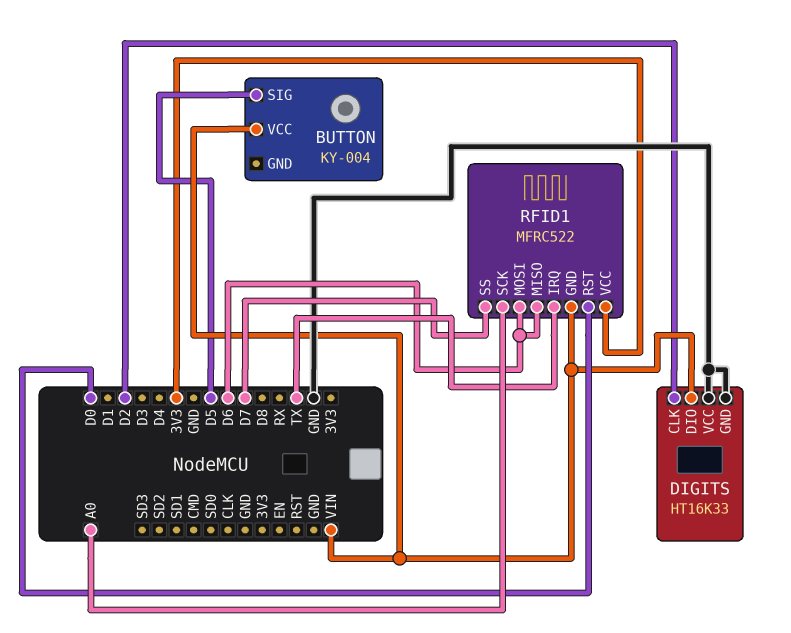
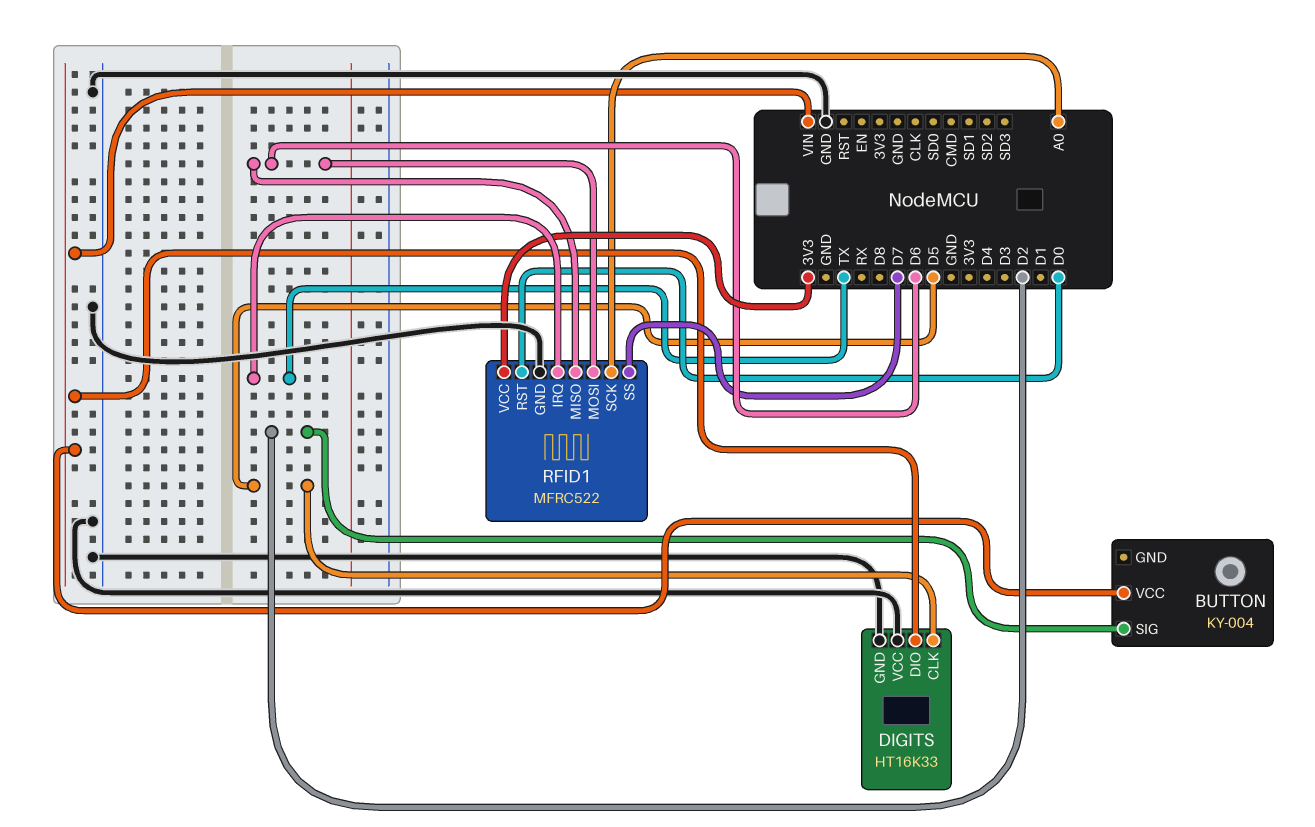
BUTTON pin SIG: D5 -> D2
DIGITS pin CLK: D2 -> D5
RFID1 pin GND: VIN -> GND

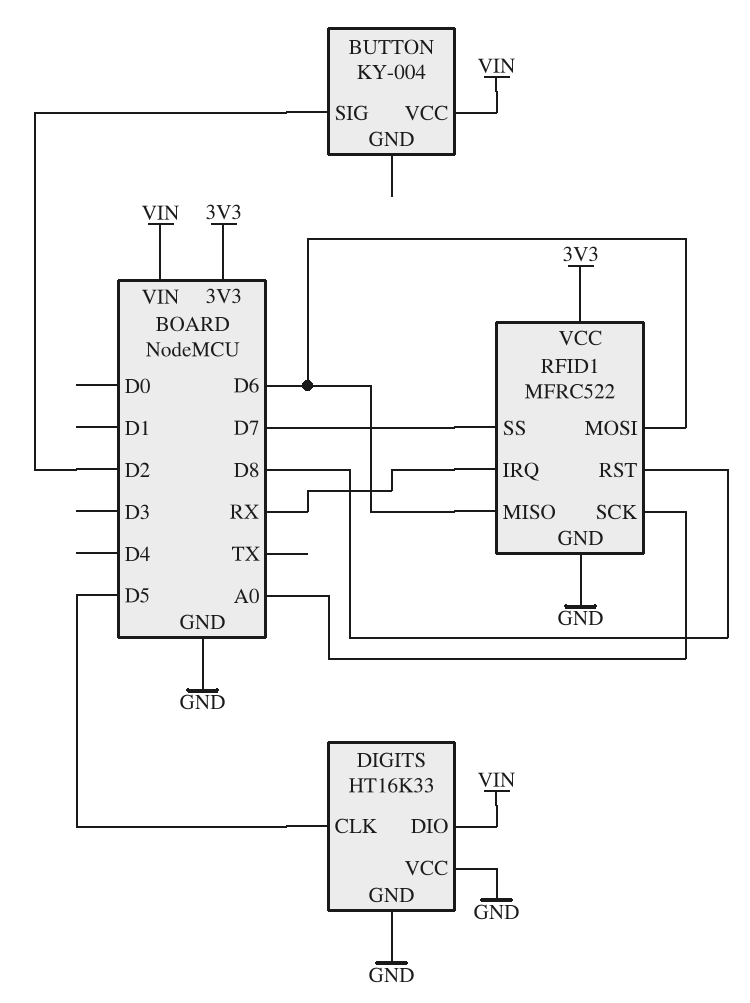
RFID1 pin IRQ: TX -> RX
RFID1 pin RST: D0 -> D8

